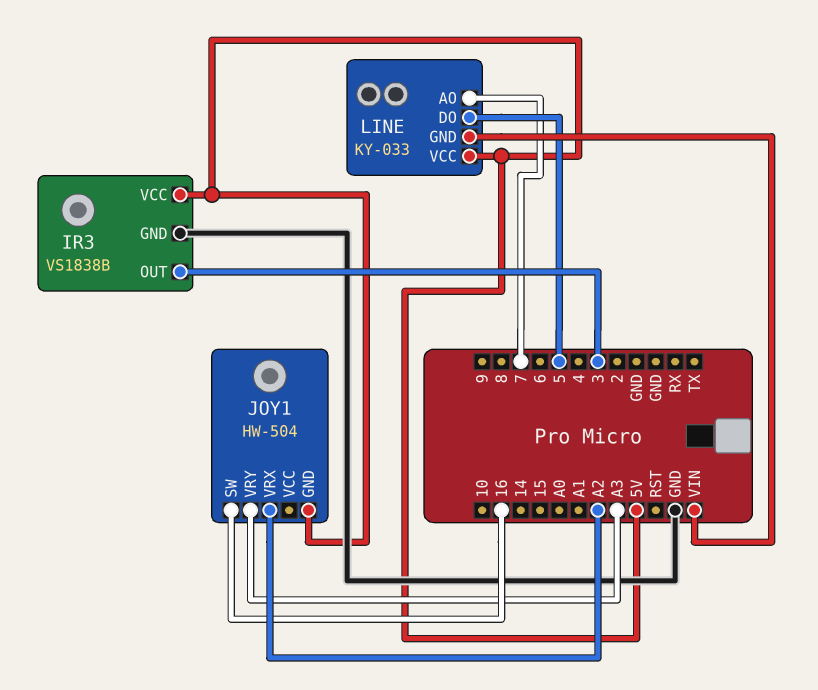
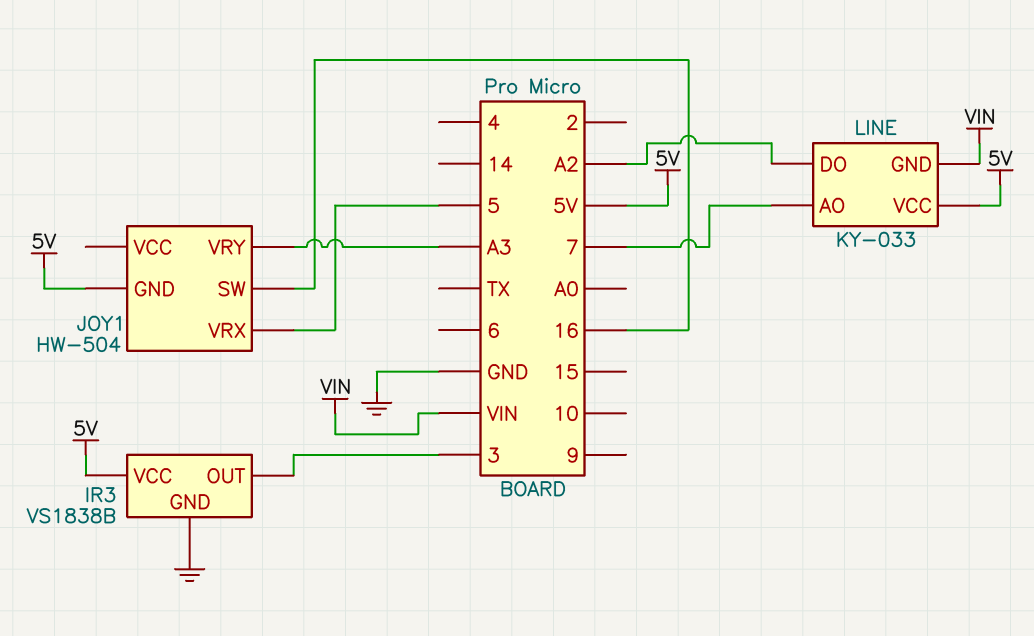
JOY1 pin VRX: A2 -> 5
LINE pin DO: 5 -> A2

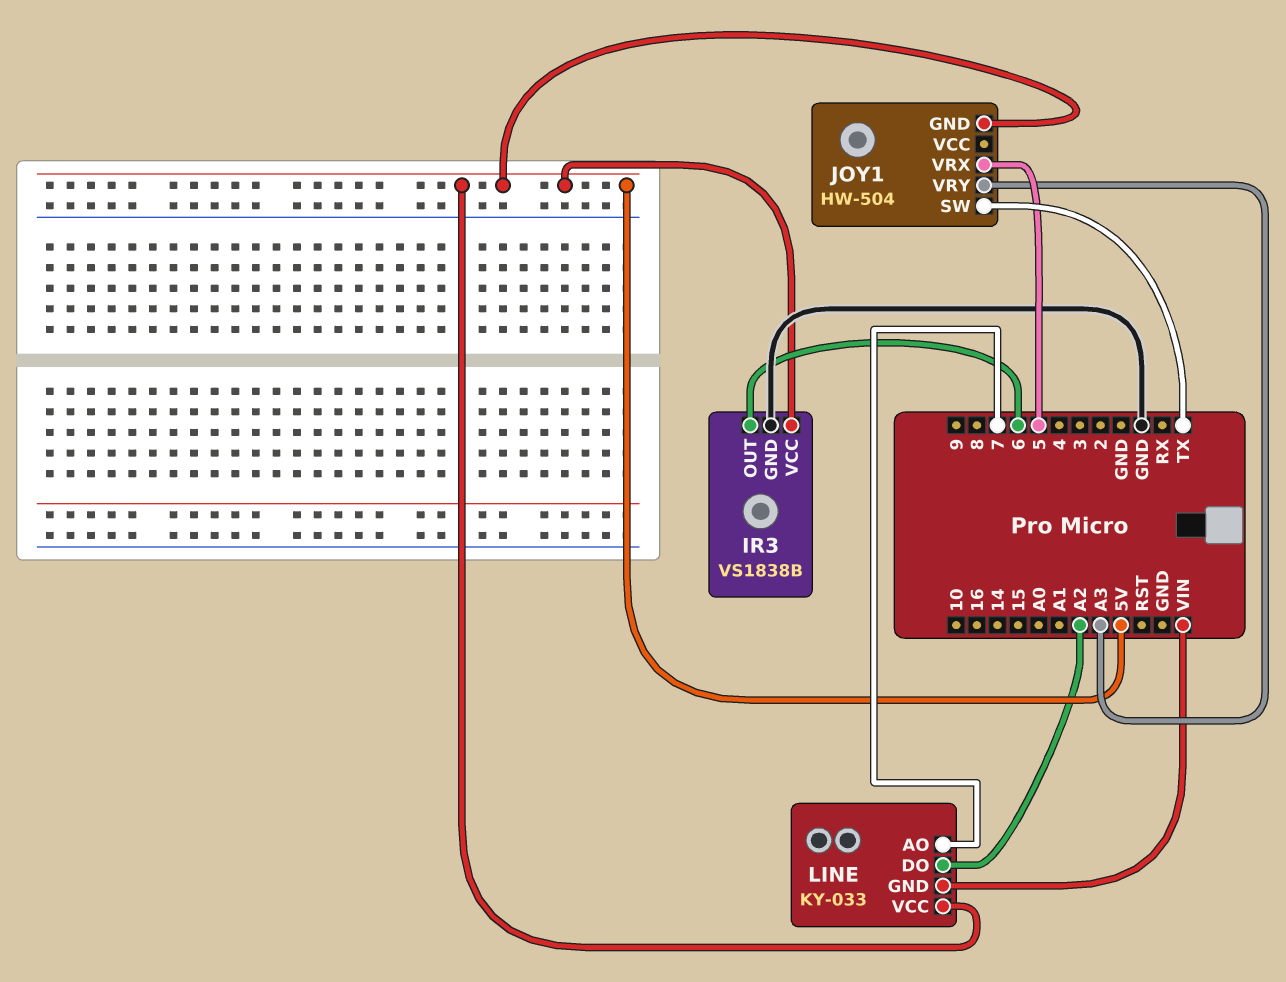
IR3 pin OUT: 3 -> 6
JOY1 pin SW: 16 -> TX

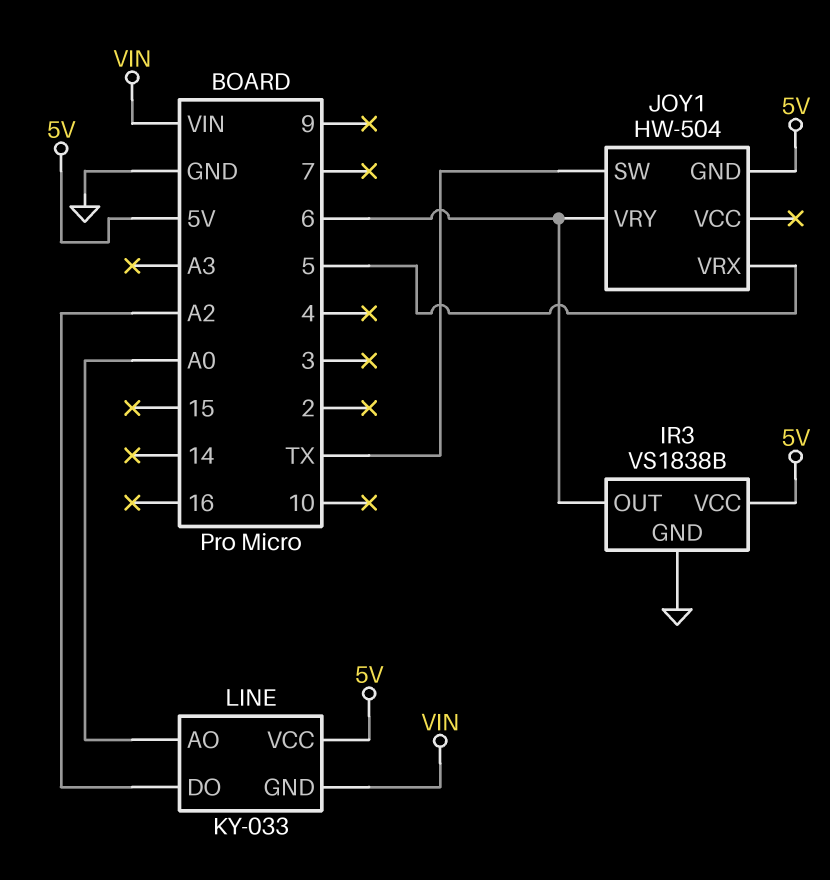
JOY1 pin VRY: A3 -> 6
LINE pin AO: 7 -> A0

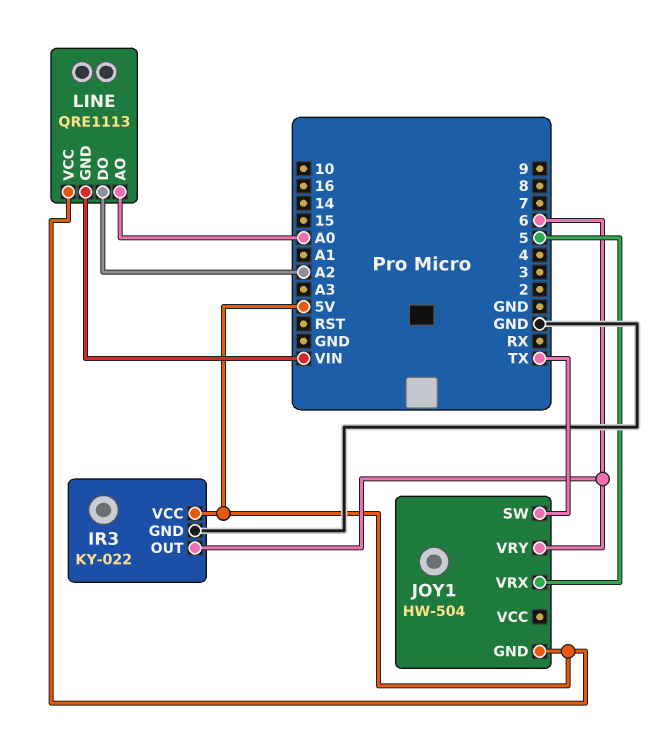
IR3: VS1838B -> KY-022
LINE: KY-033 -> QRE1113

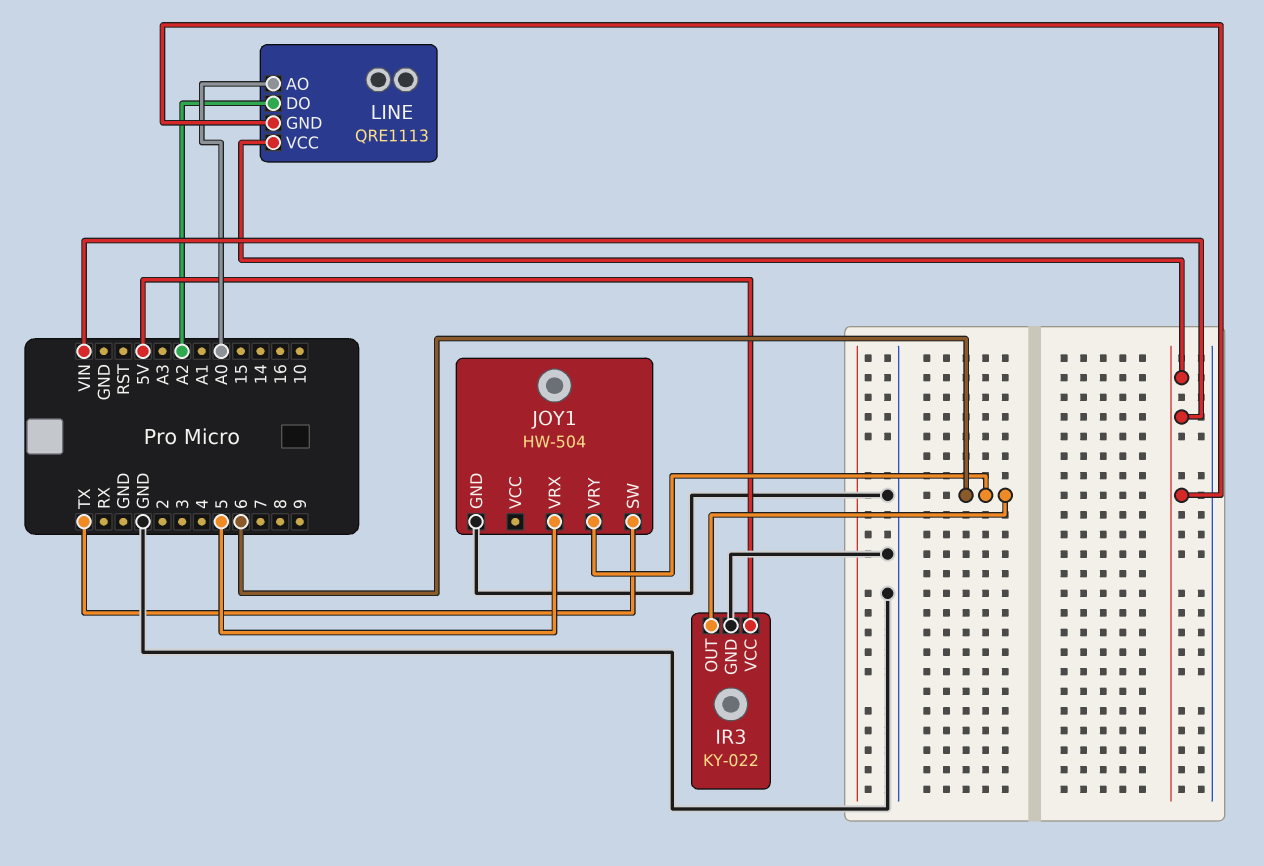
JOY1 pin GND: 5V -> GND
LINE pin VCC: 5V -> VIN

